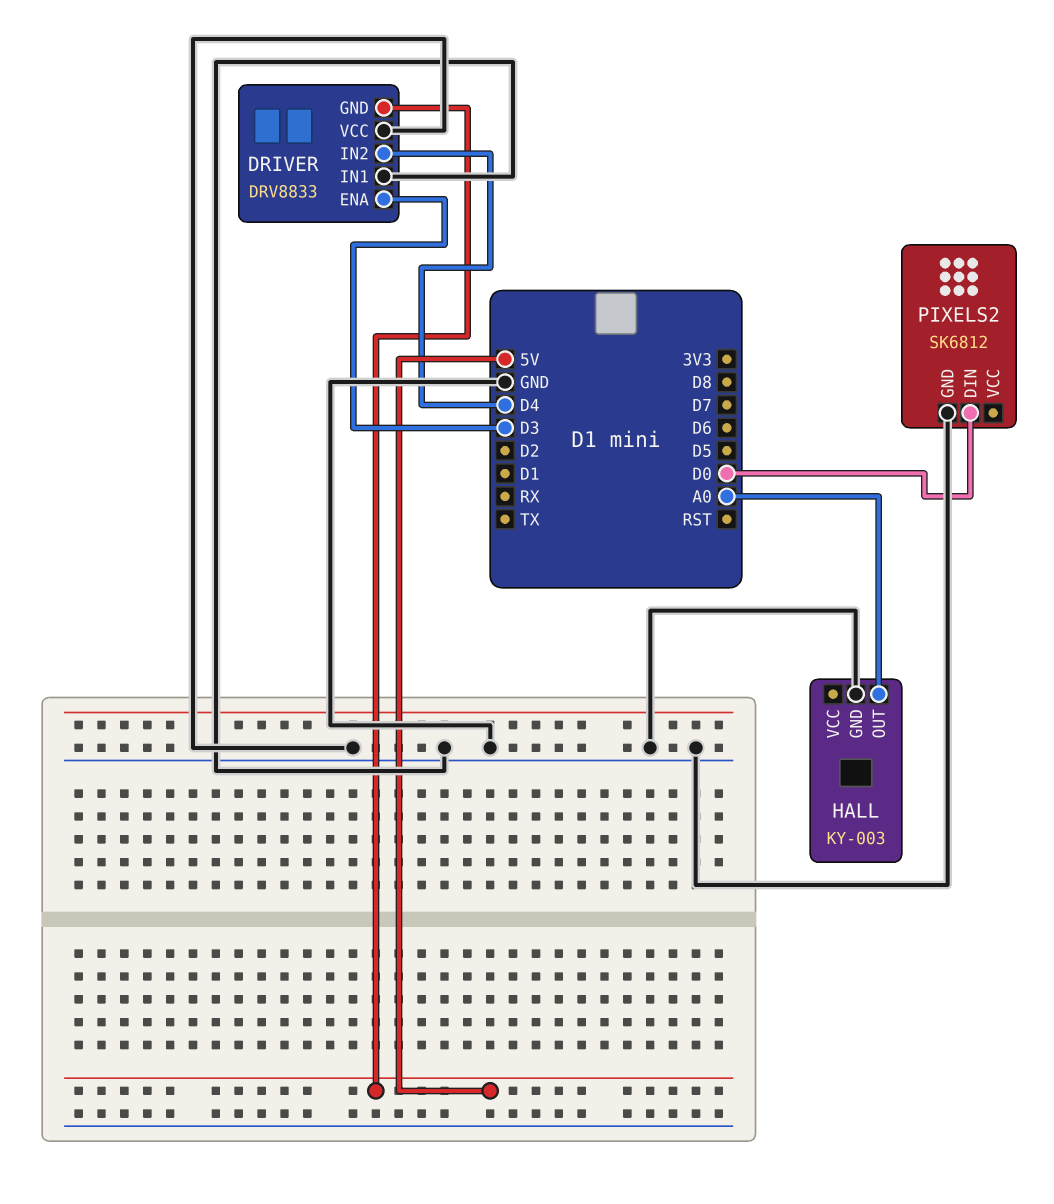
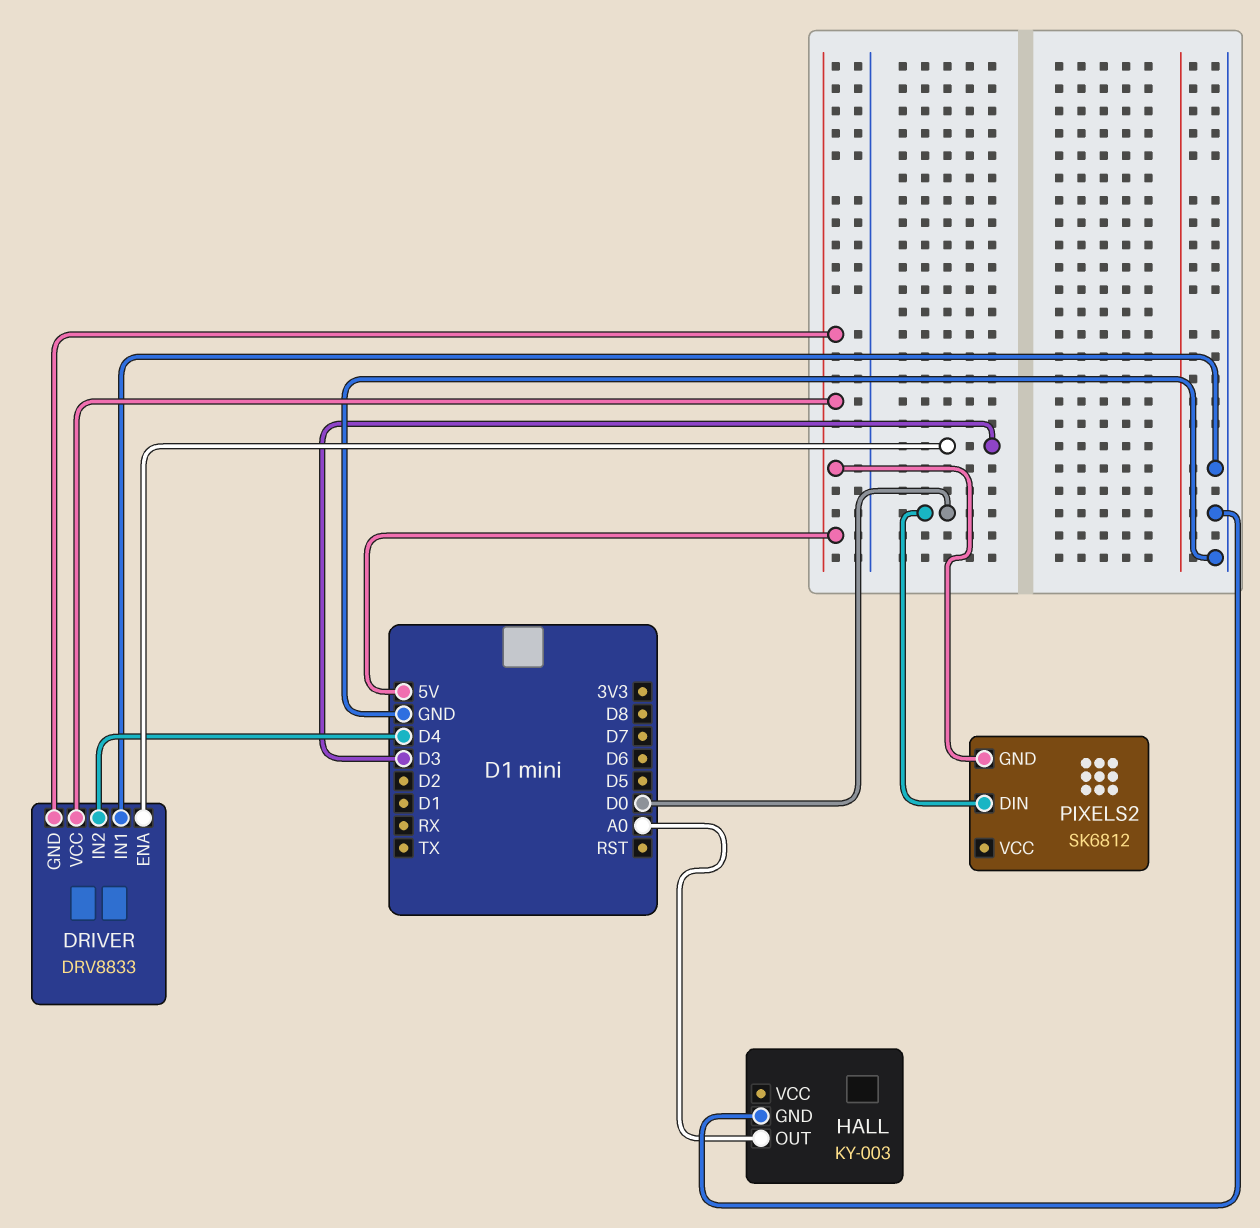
DRIVER pin VCC: GND -> 5V
PIXELS2 pin GND: GND -> 5V

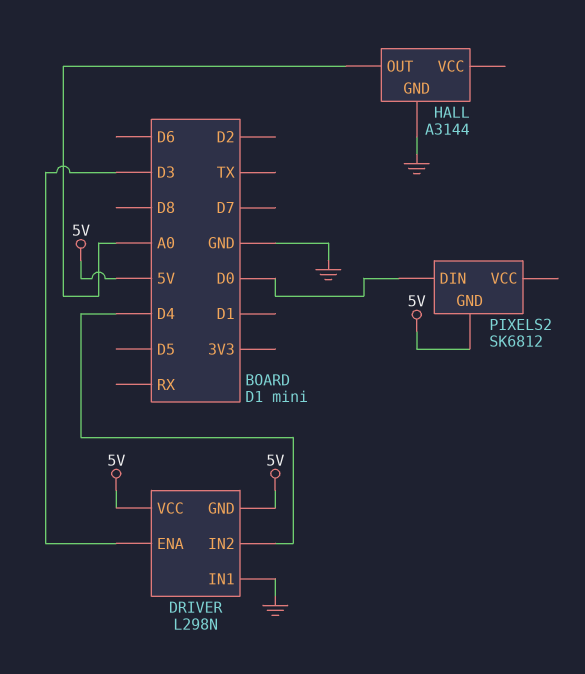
DRIVER: DRV8833 -> L298N
HALL: KY-003 -> A3144

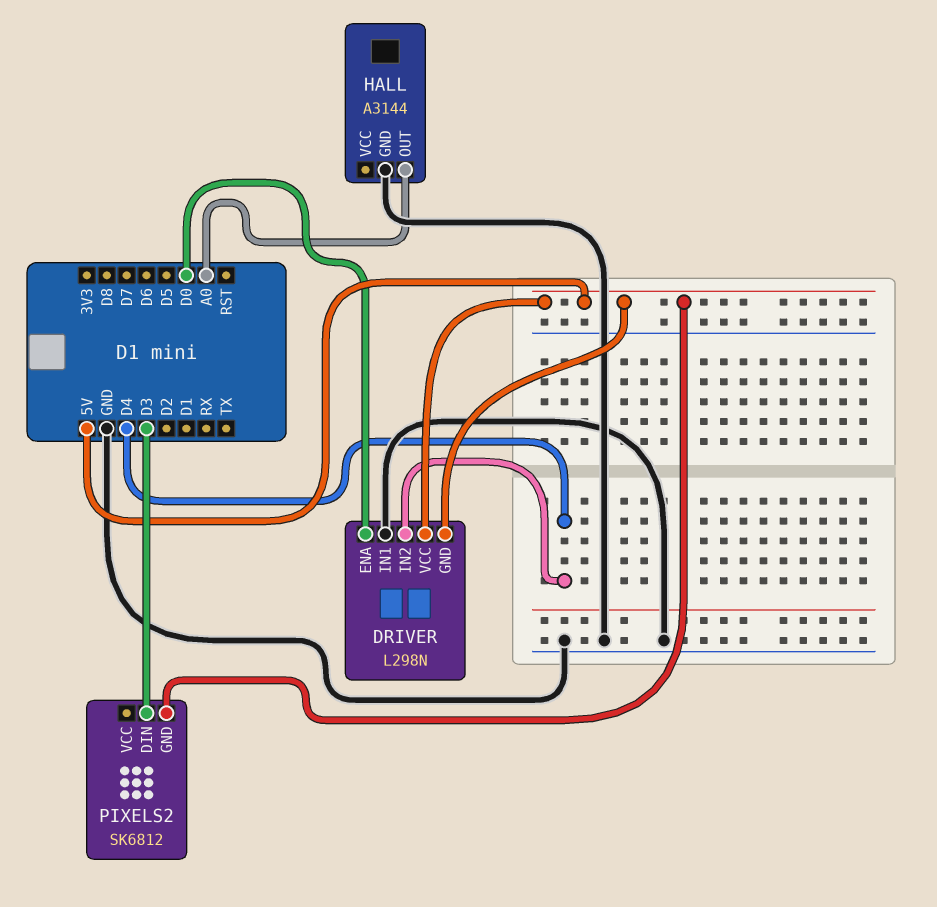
DRIVER pin ENA: D3 -> D0
PIXELS2 pin DIN: D0 -> D3

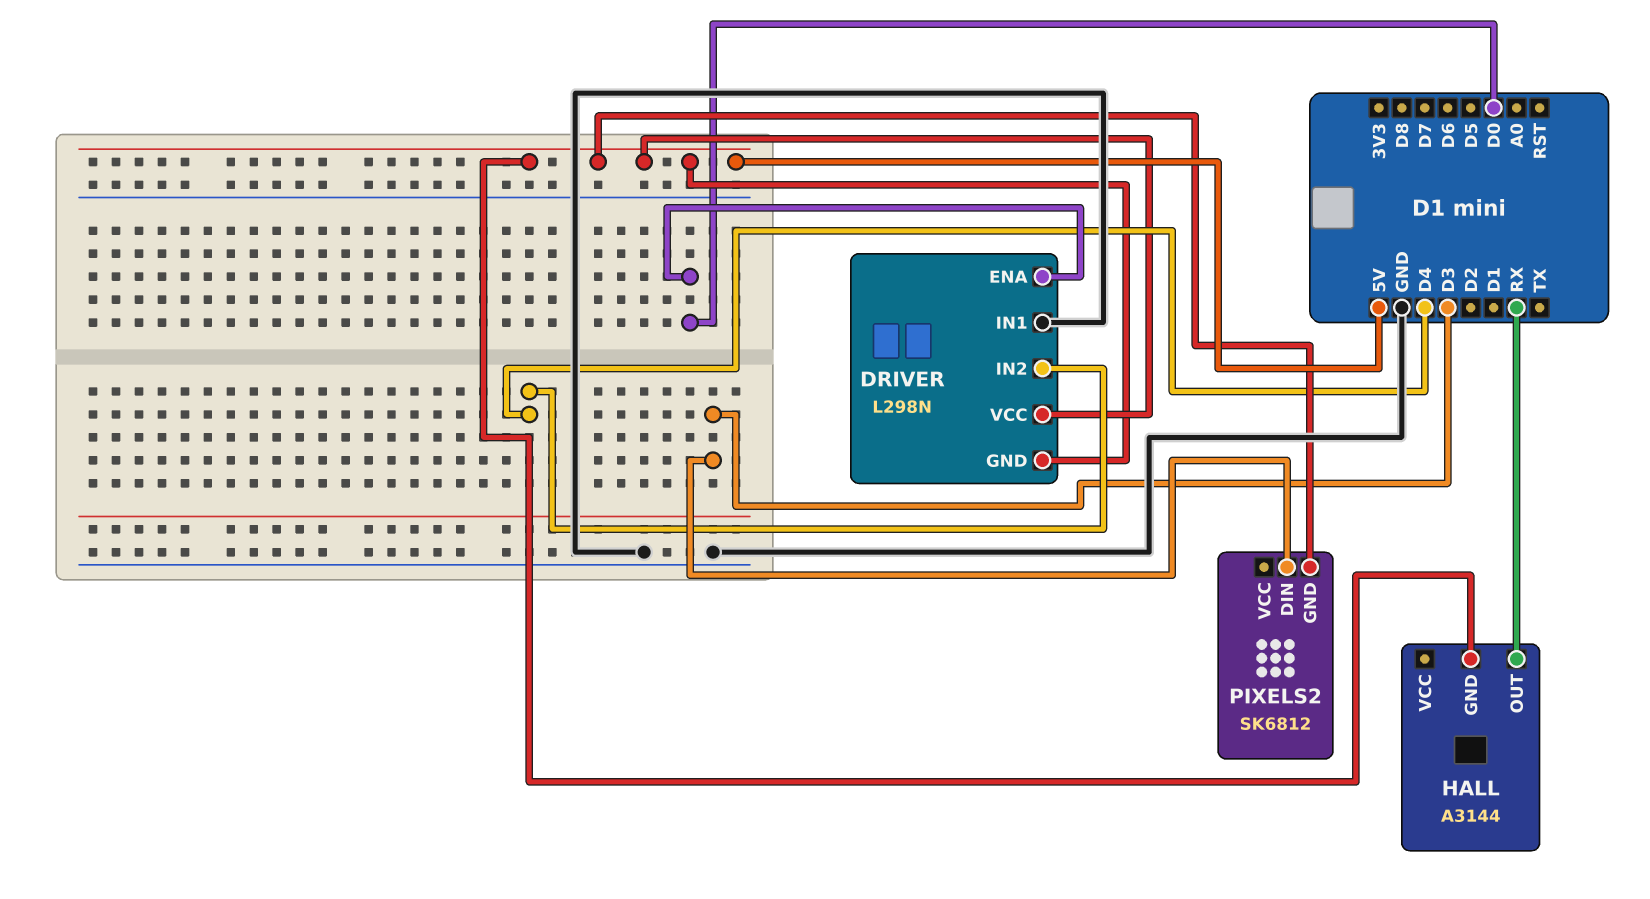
HALL pin GND: GND -> 5V
HALL pin OUT: A0 -> RX

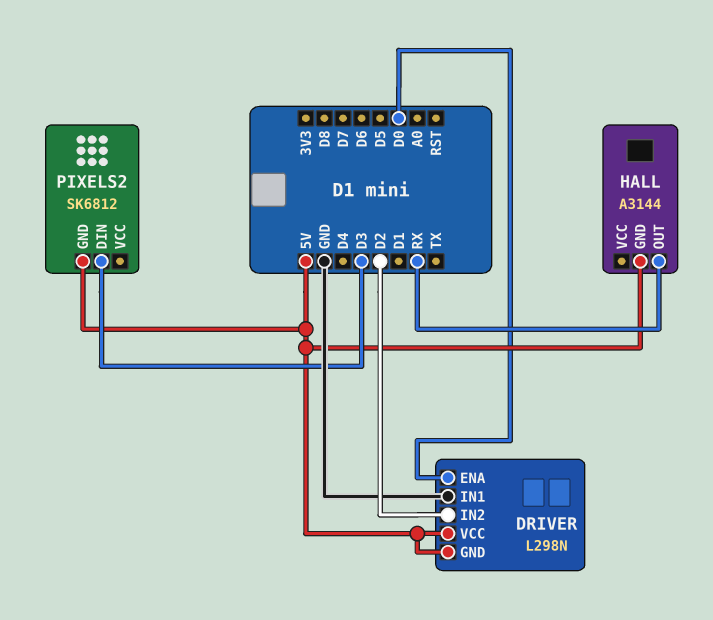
DRIVER pin IN2: D4 -> D2

